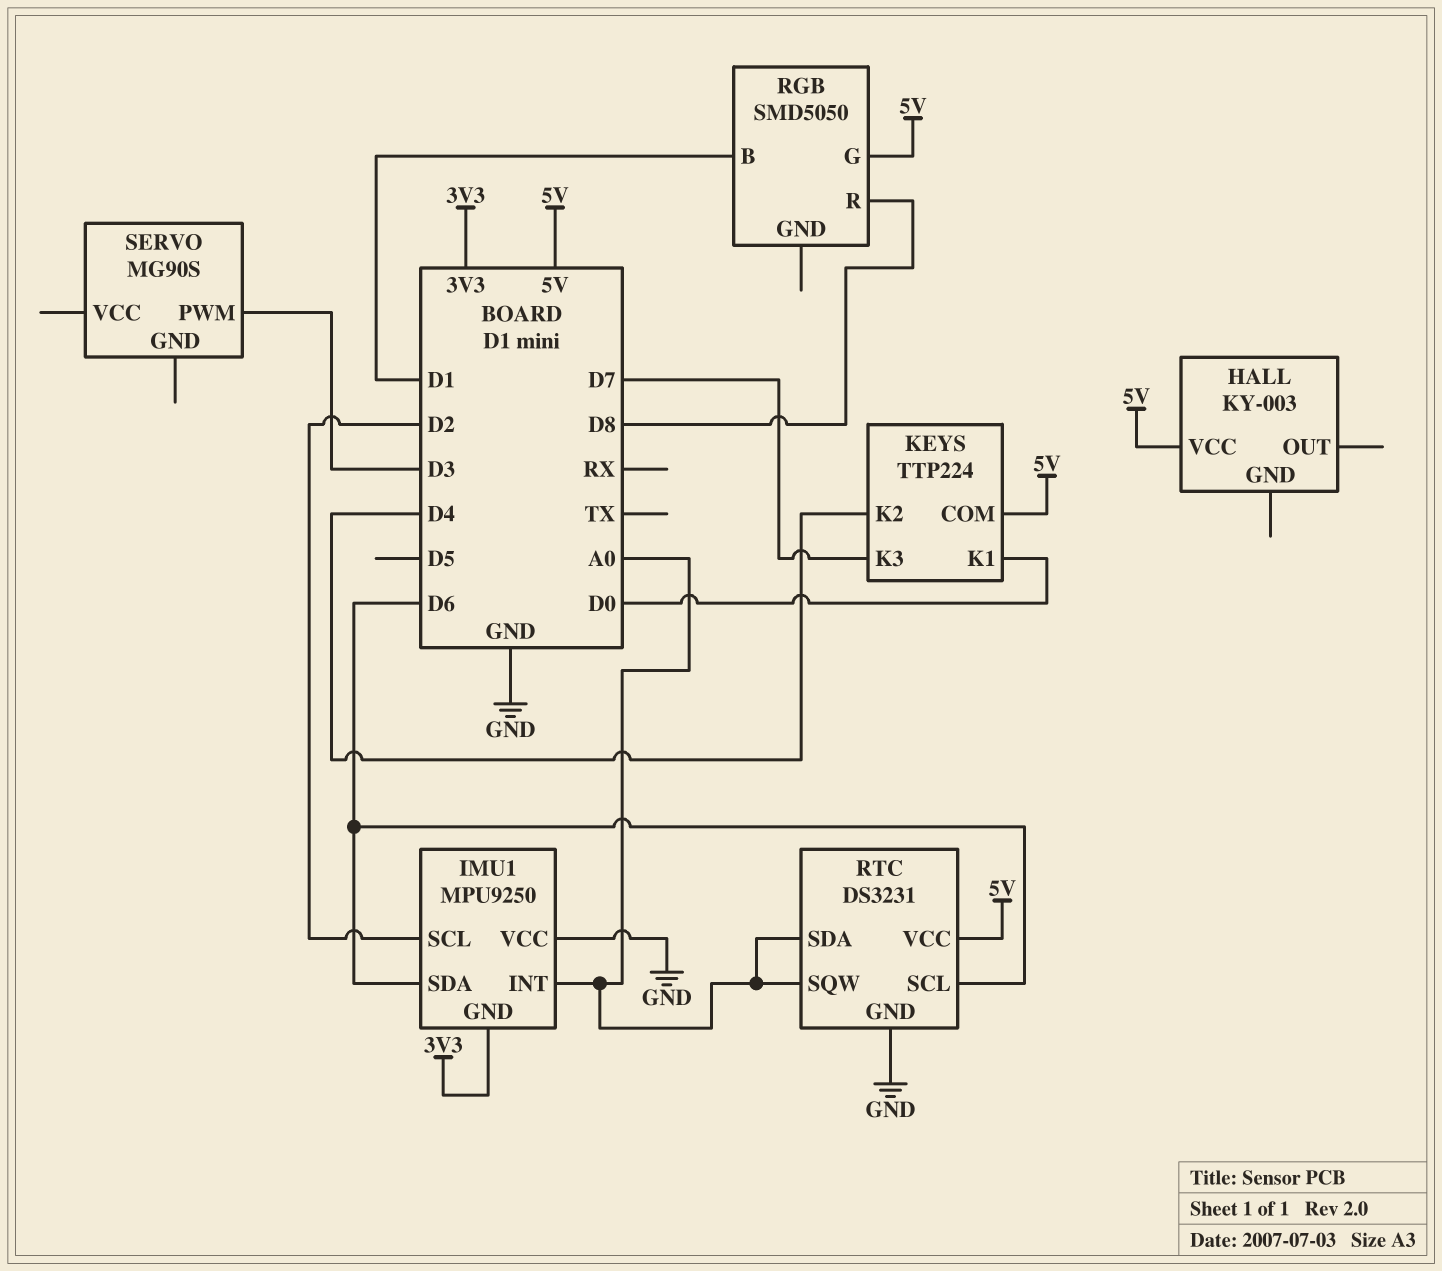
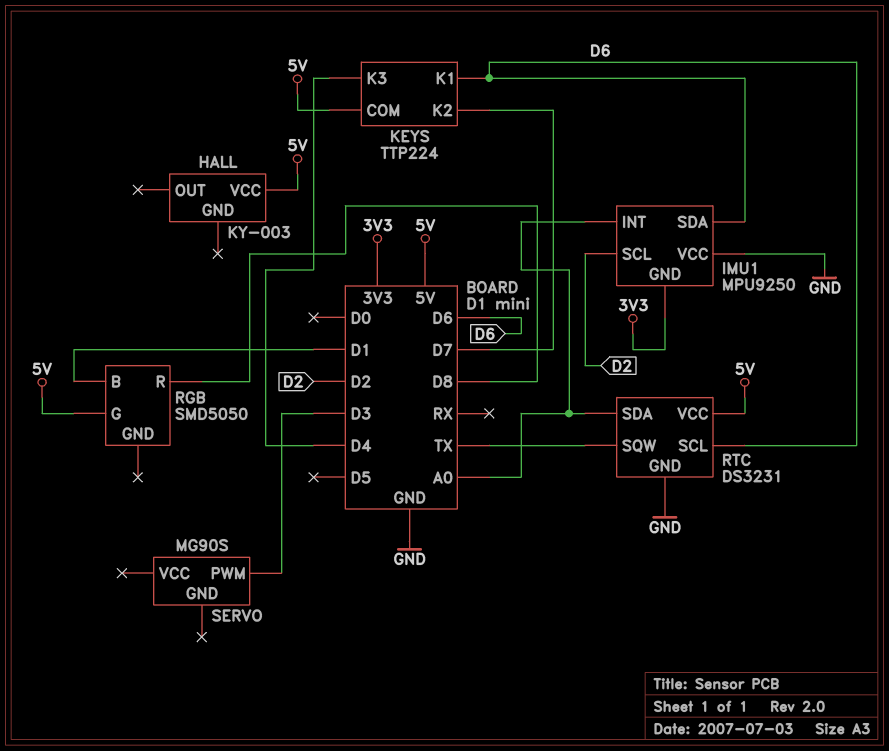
KEYS pin K1: D0 -> D6
KEYS pin K2: D4 -> D7
KEYS pin K3: D7 -> D4
RTC pin SQW: A0 -> TX

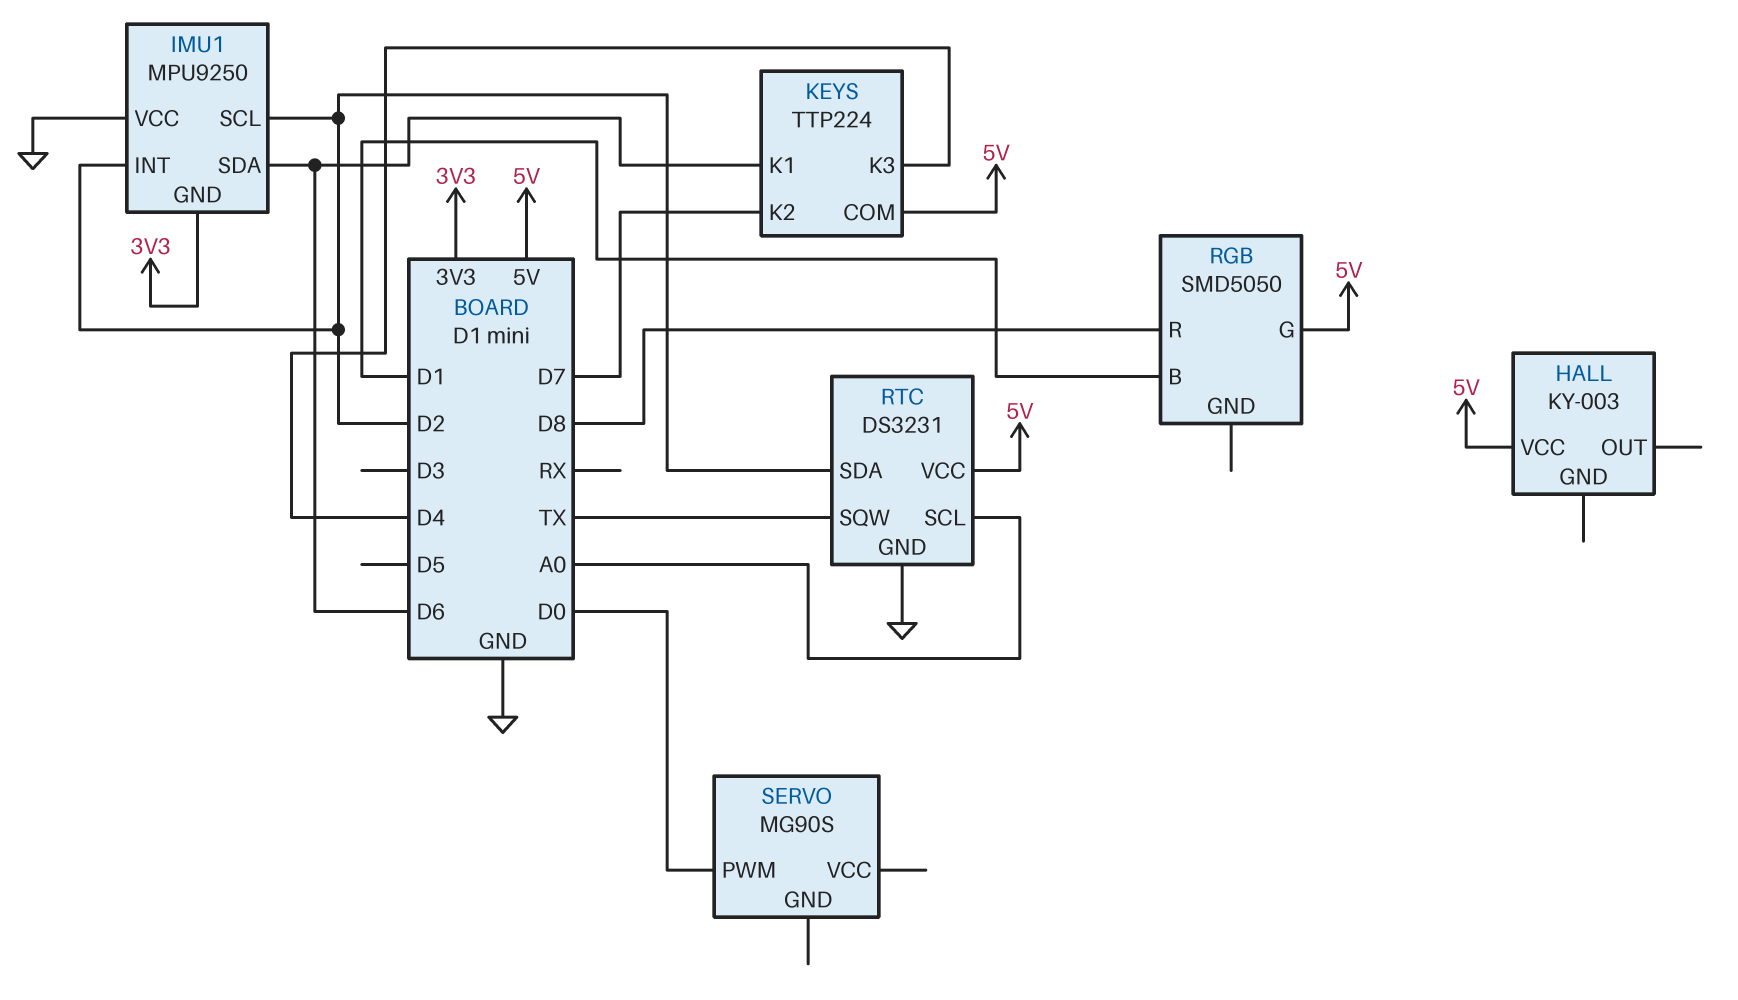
IMU1 pin INT: A0 -> D2
RTC pin SCL: D6 -> A0
RTC pin SDA: A0 -> D2
SERVO pin PWM: D3 -> D0

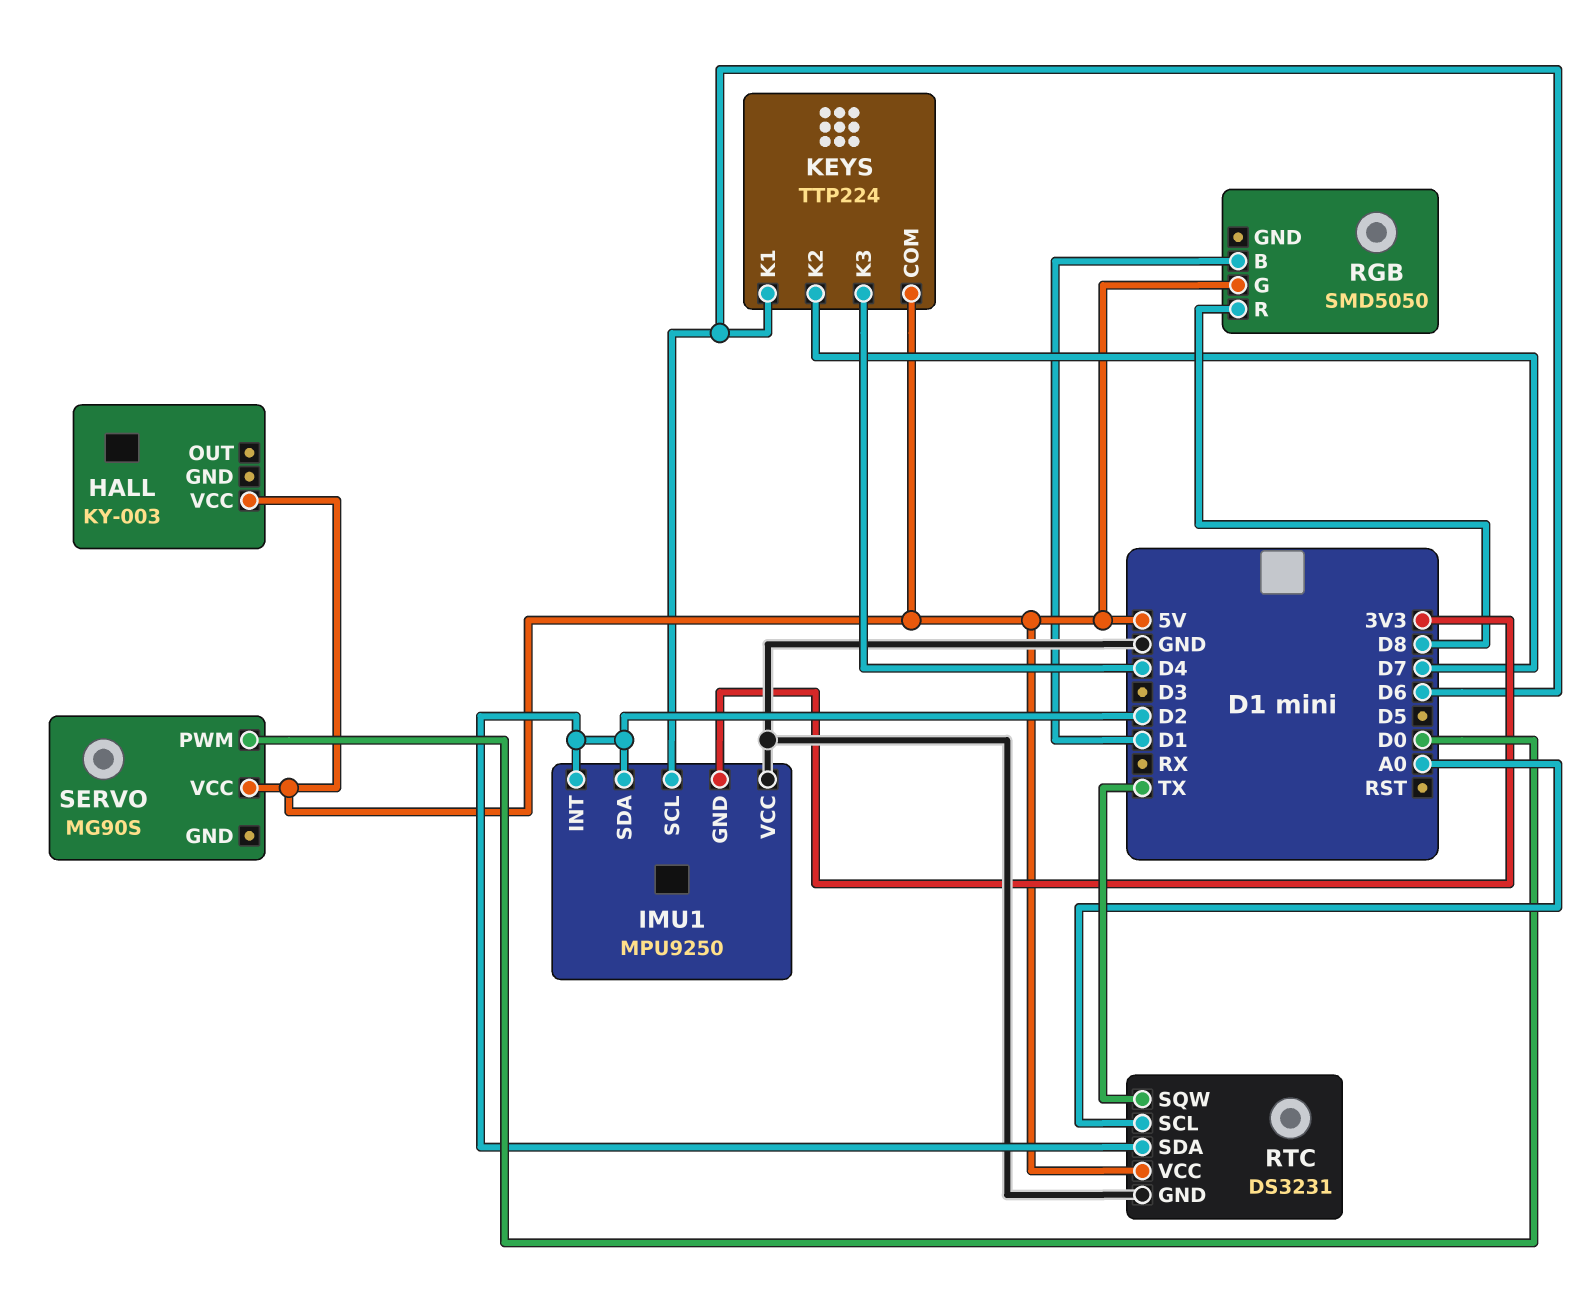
IMU1 pin SCL: D2 -> D6
IMU1 pin SDA: D6 -> D2
SERVO pin VCC: none -> 5V

